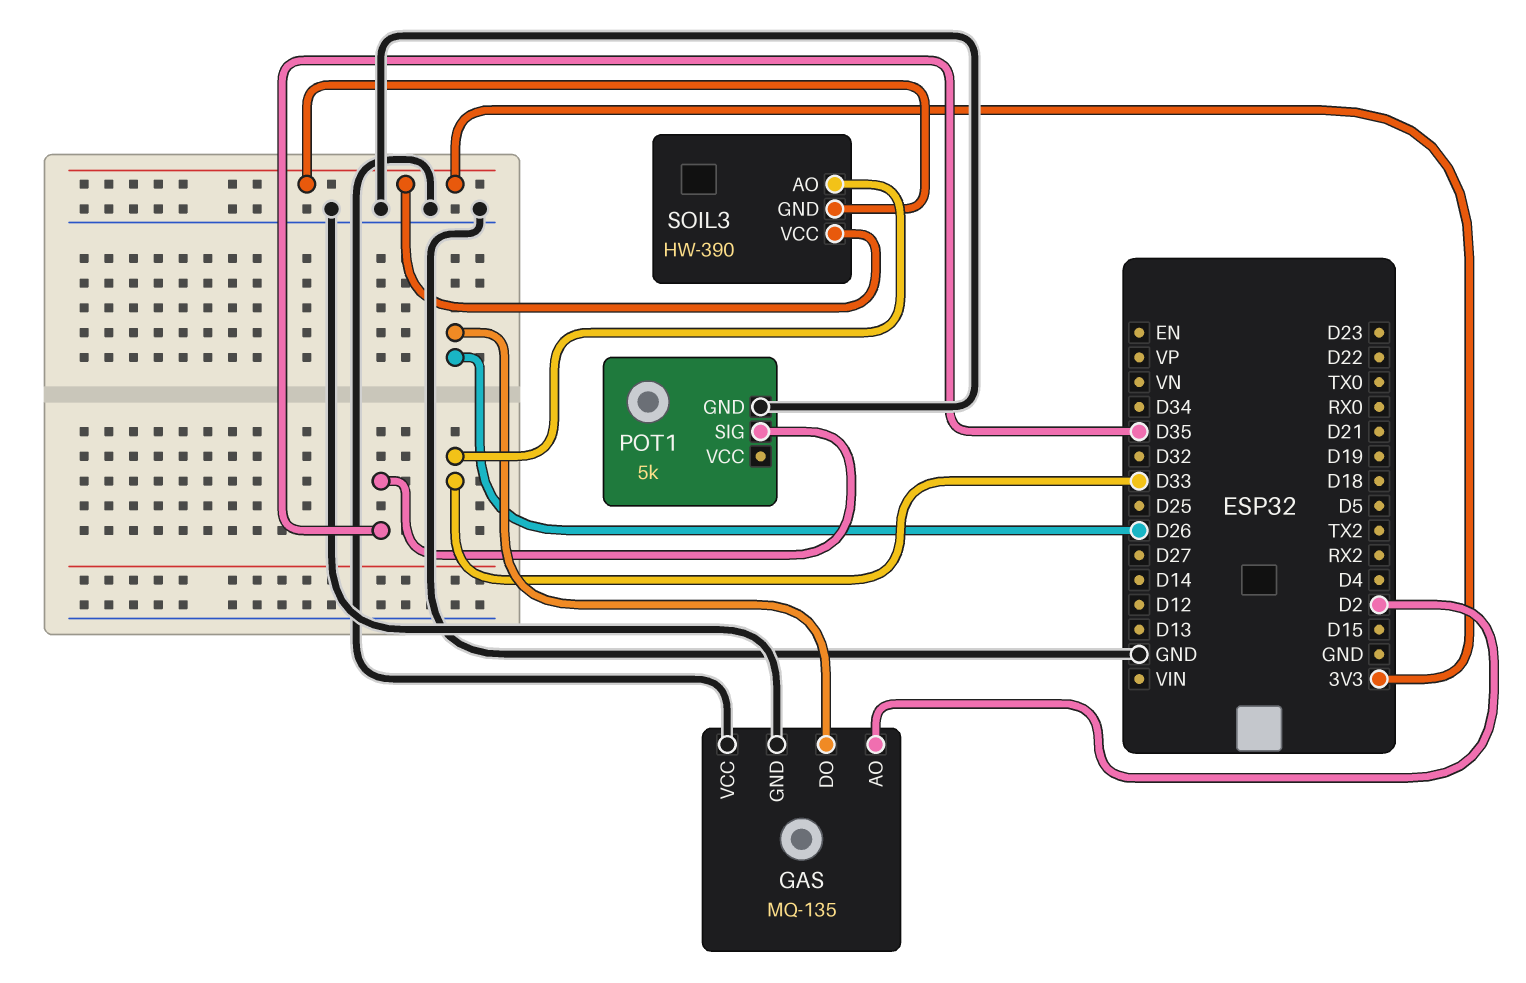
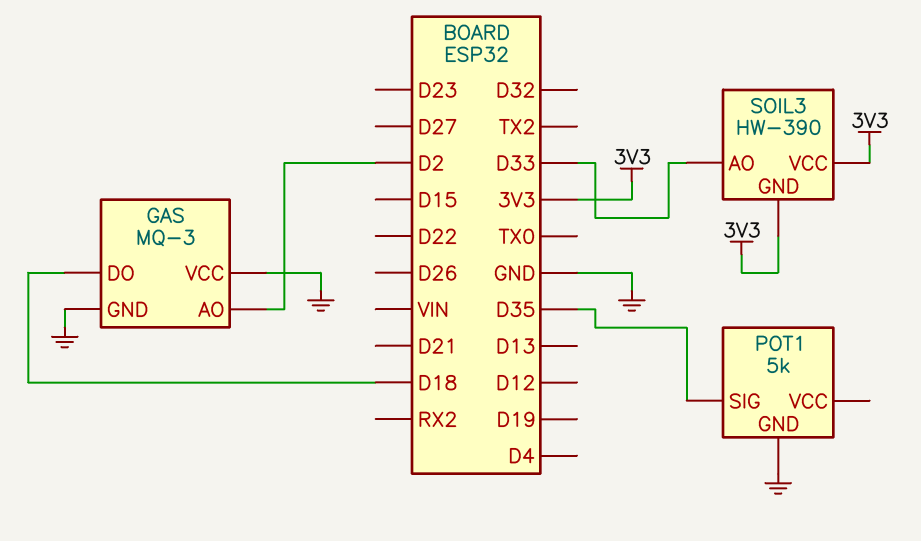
GAS: MQ-135 -> MQ-3
GAS pin DO: D26 -> D18

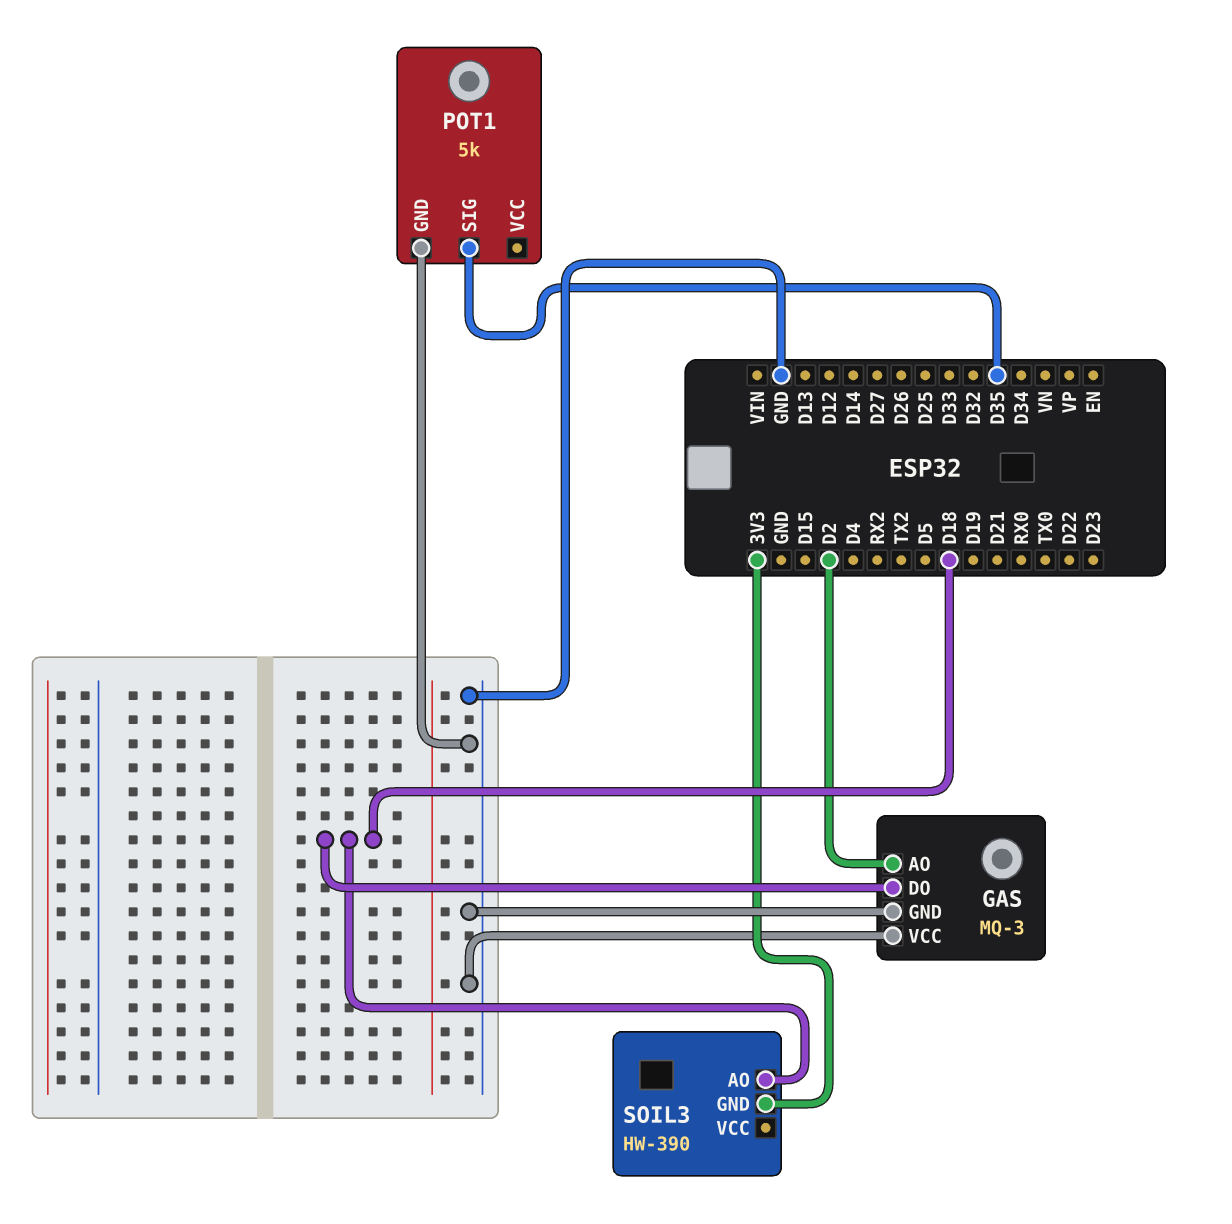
SOIL3 pin AO: D33 -> D18
SOIL3 pin VCC: 3V3 -> none

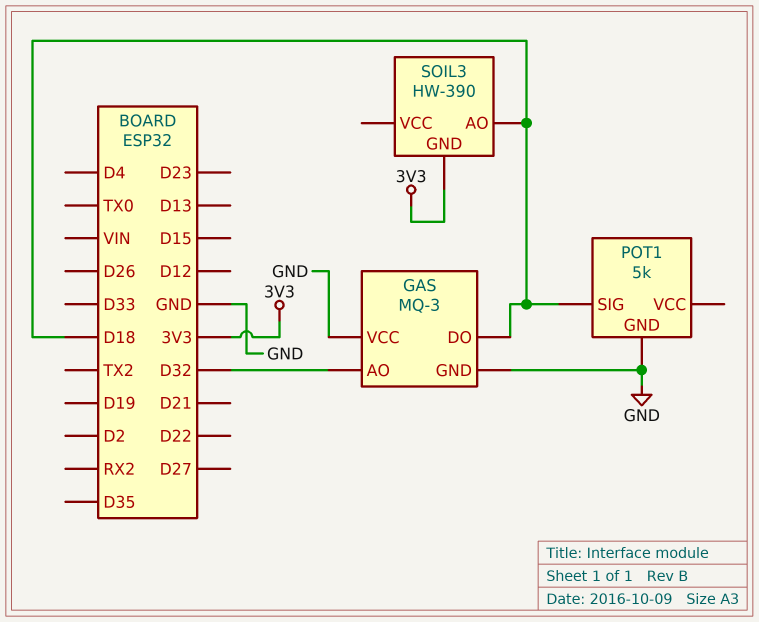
GAS pin AO: D2 -> D32
POT1 pin SIG: D35 -> D18

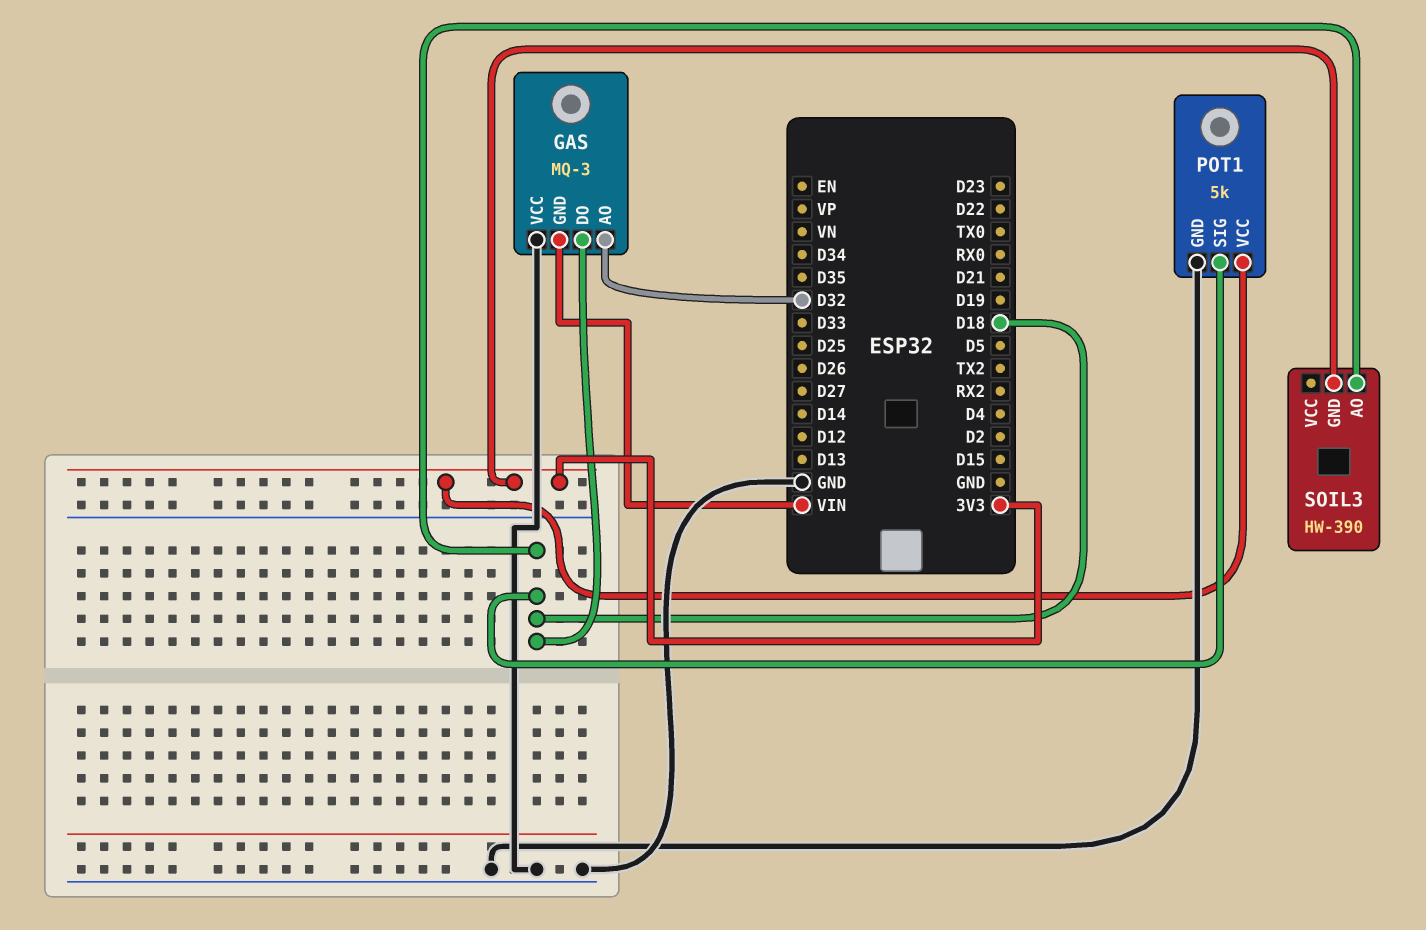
GAS pin GND: GND -> VIN
POT1 pin VCC: none -> 3V3

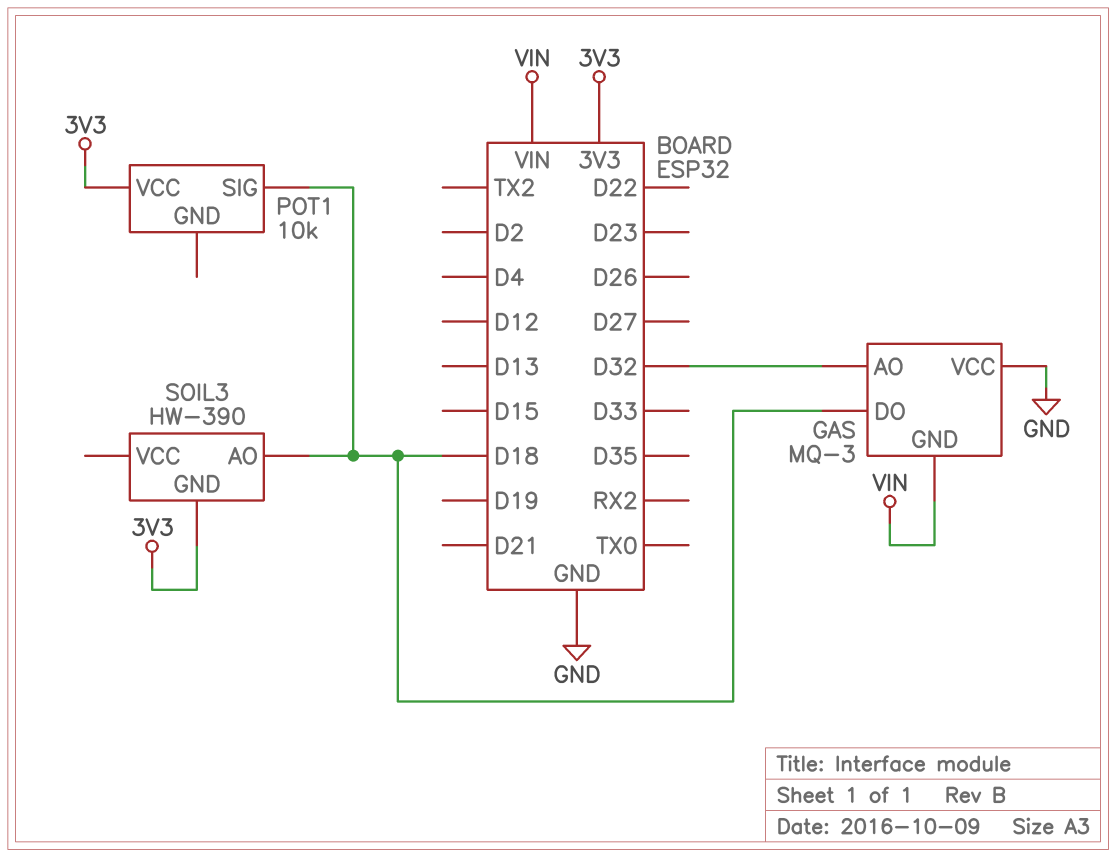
POT1: 5k -> 10k
POT1 pin GND: GND -> none

